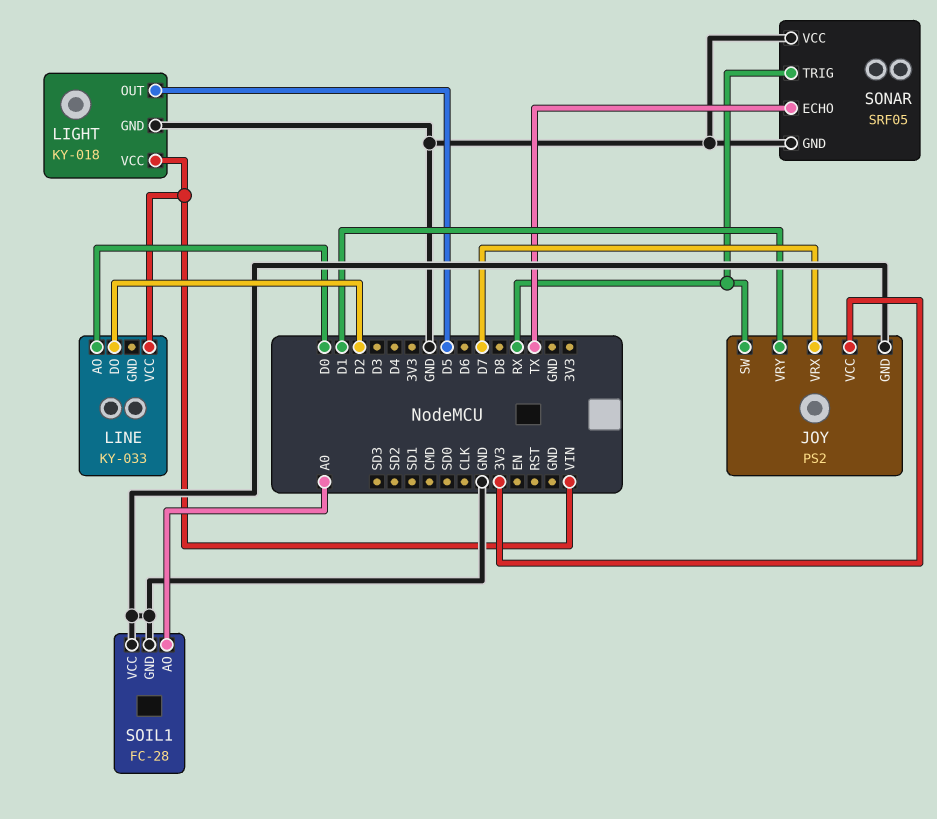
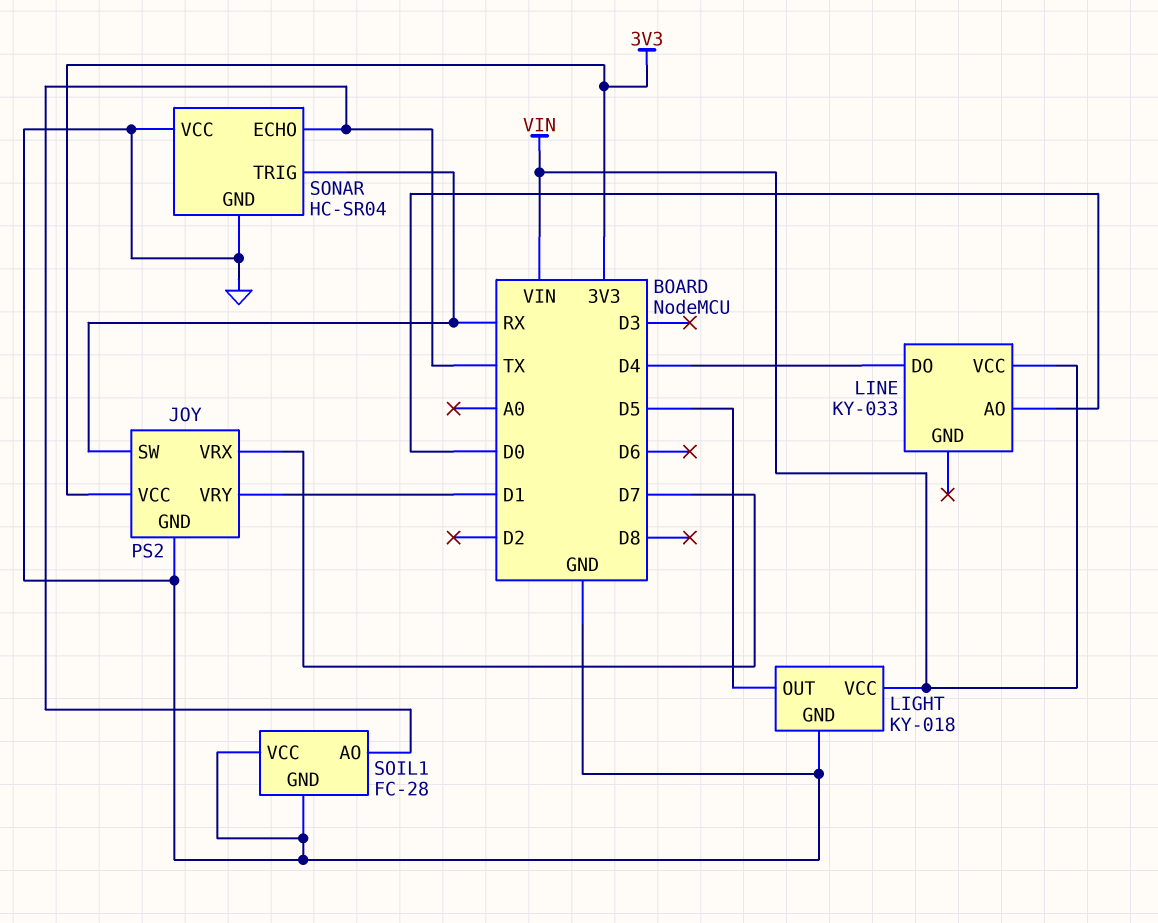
LINE pin DO: D2 -> D4
SOIL1 pin AO: A0 -> TX
SONAR: SRF05 -> HC-SR04

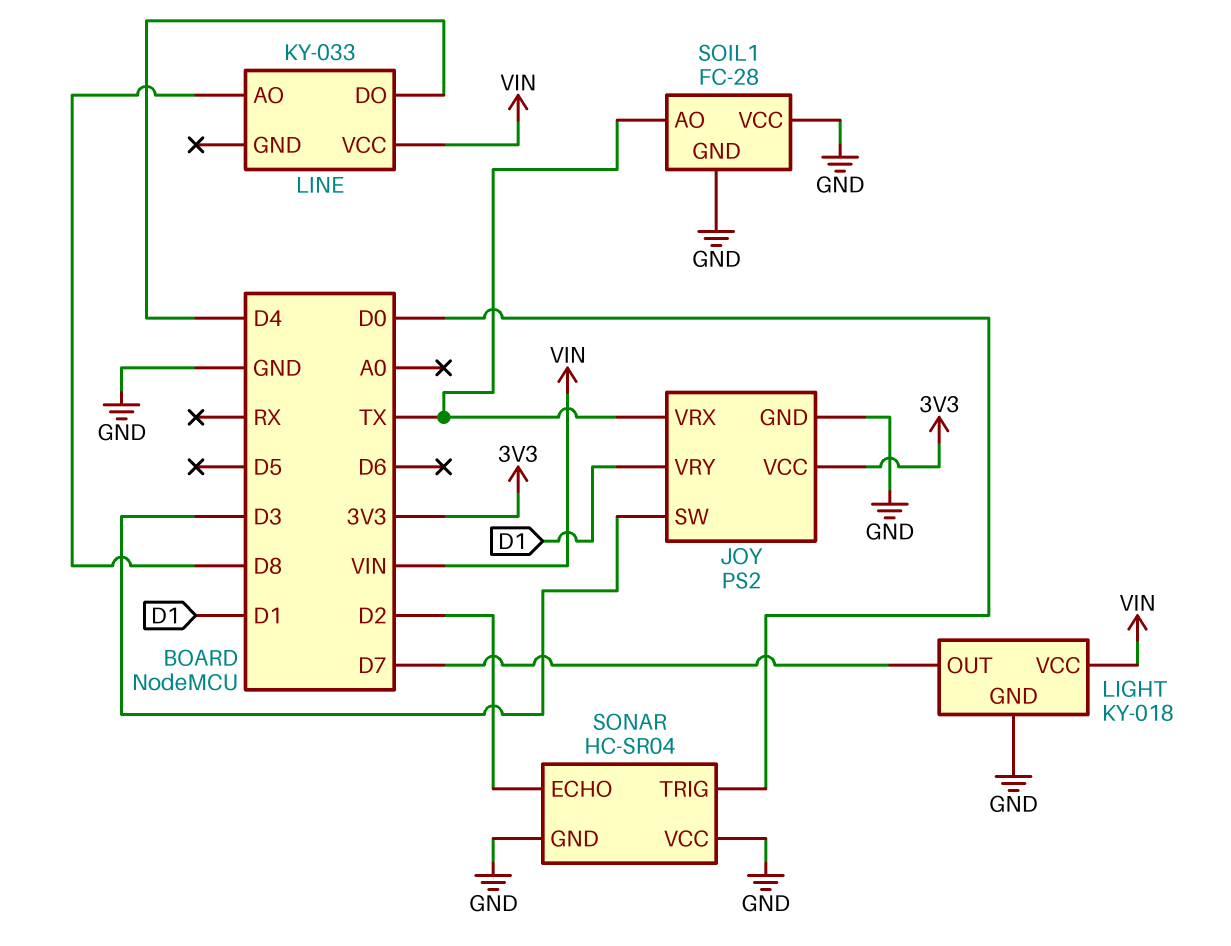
JOY pin SW: RX -> D3
JOY pin VRX: D7 -> TX
LIGHT pin OUT: D5 -> D7
LINE pin AO: D0 -> D8
SONAR pin ECHO: TX -> D2
SONAR pin TRIG: RX -> D0

